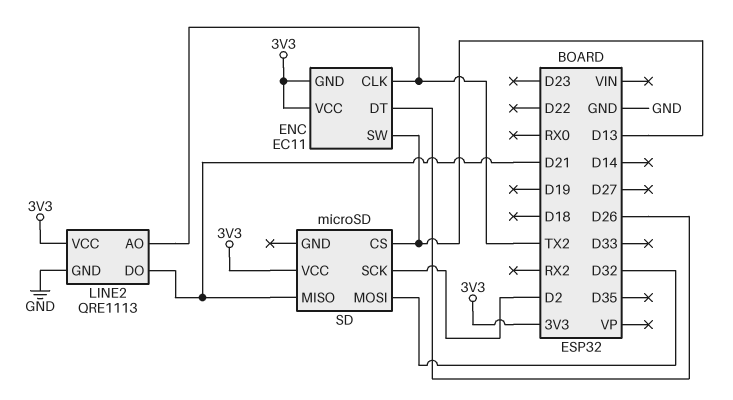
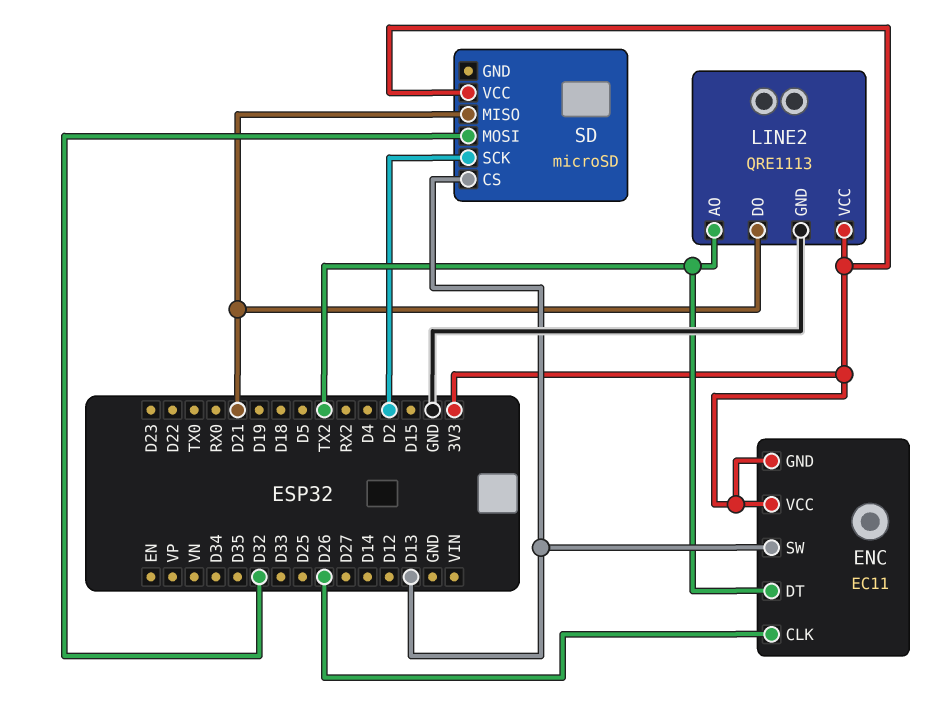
ENC pin CLK: TX2 -> D26
ENC pin DT: D26 -> TX2

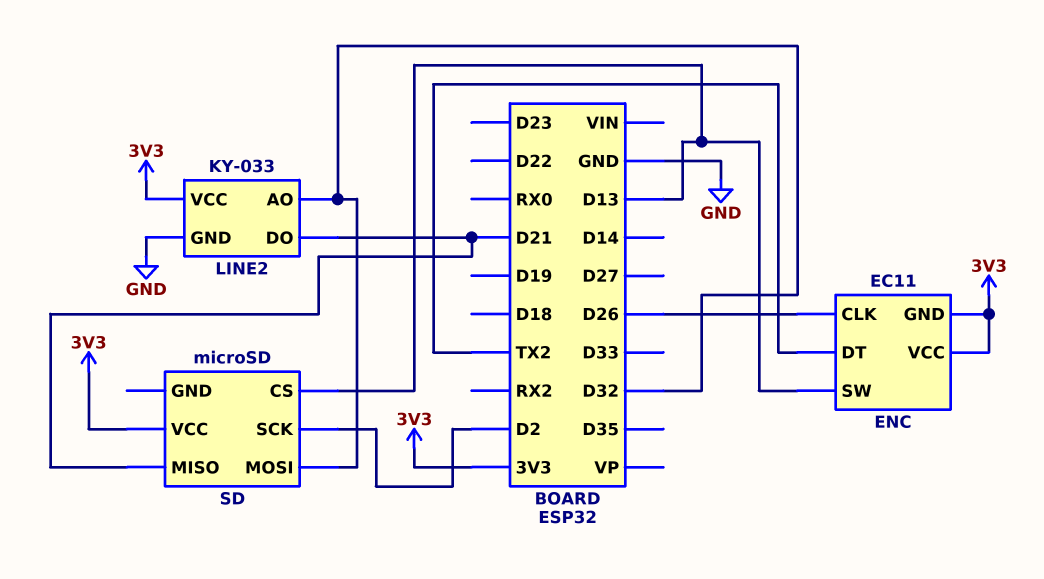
LINE2: QRE1113 -> KY-033
LINE2 pin AO: TX2 -> D32

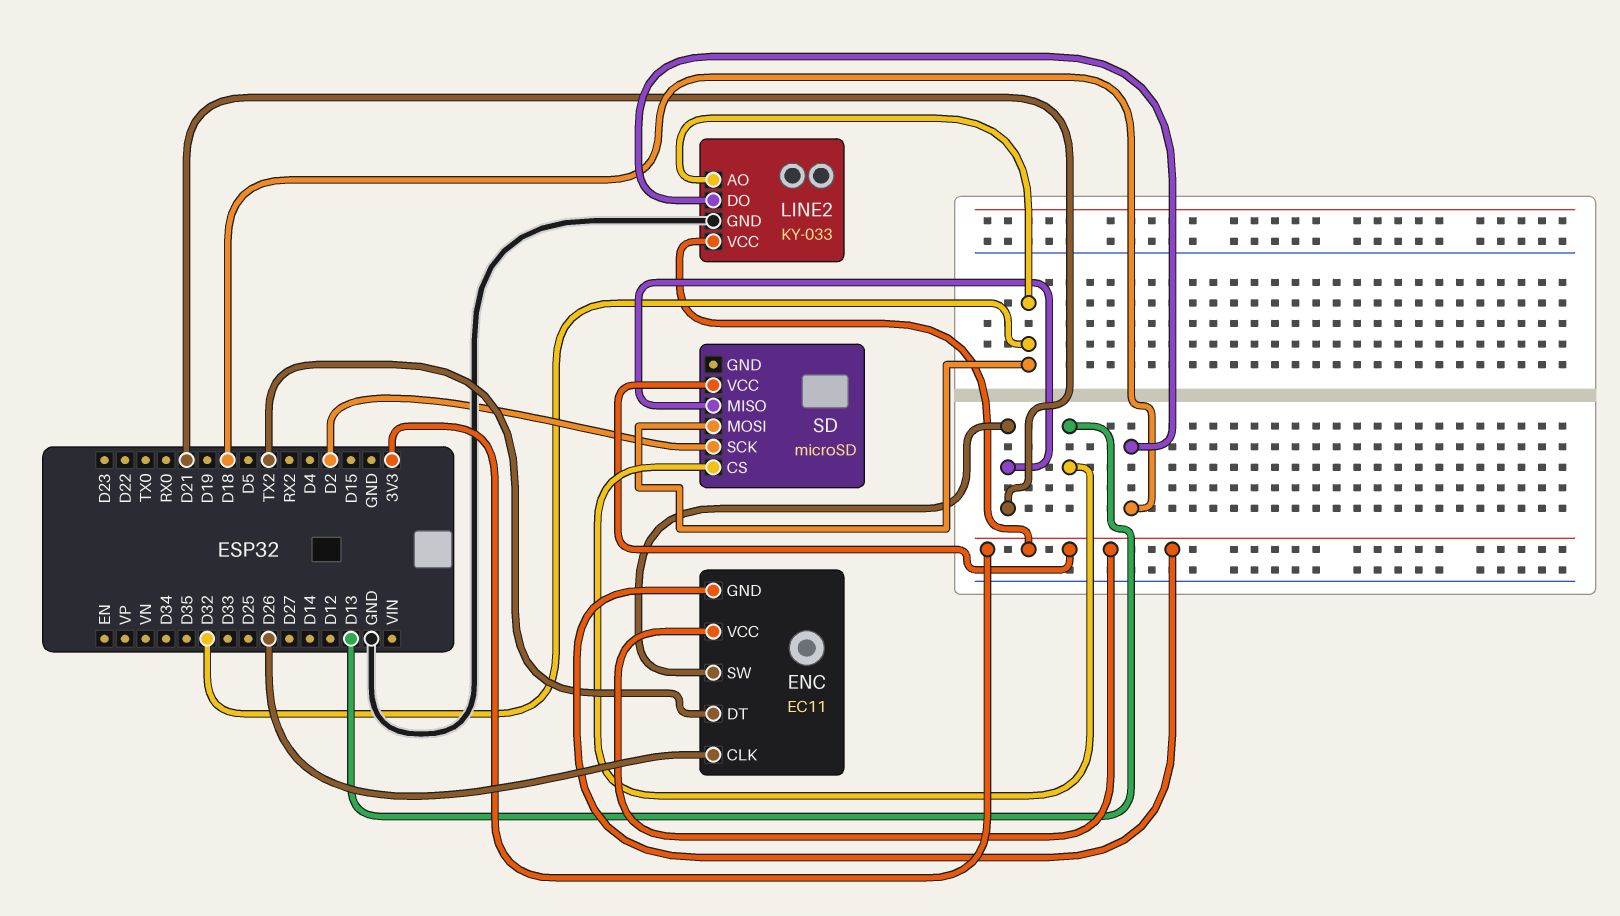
ENC pin SW: D13 -> D21
LINE2 pin DO: D21 -> D18

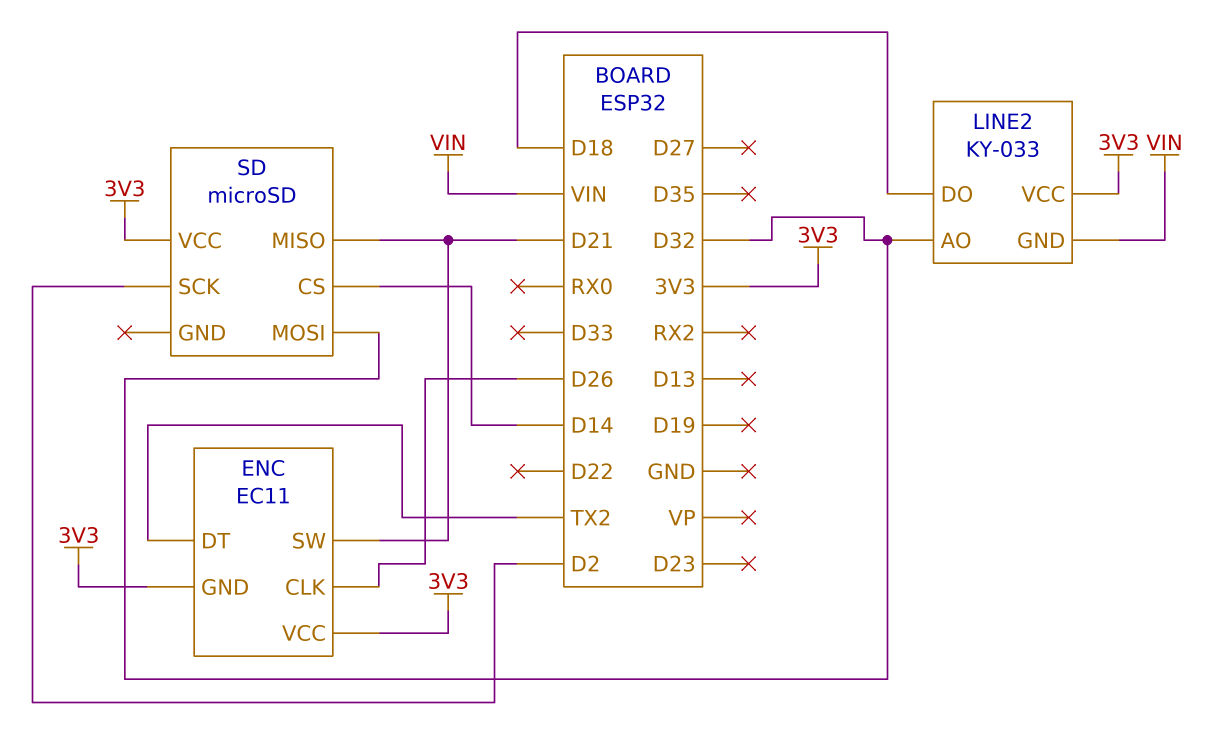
LINE2 pin GND: GND -> VIN
SD pin CS: D13 -> D14

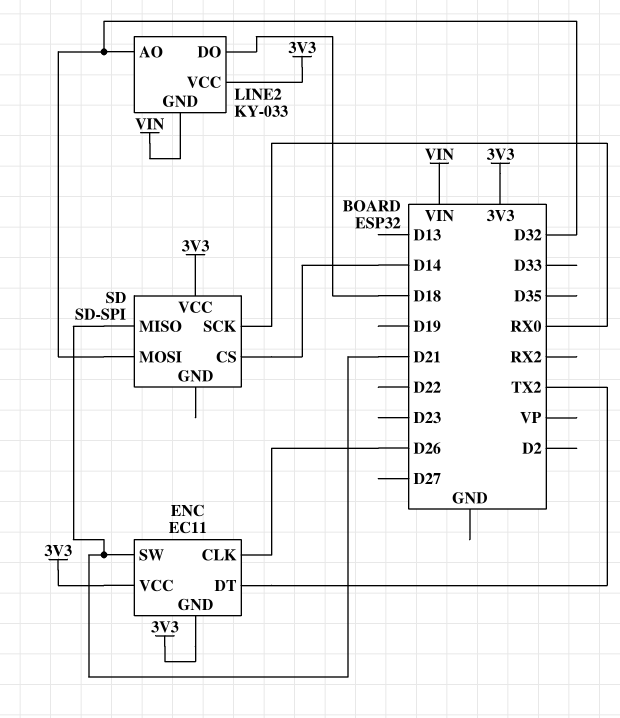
SD: microSD -> SD-SPI
SD pin SCK: D2 -> RX0

